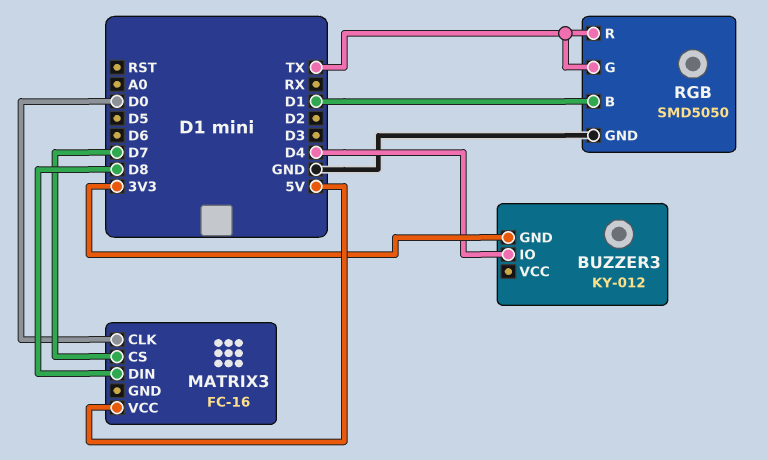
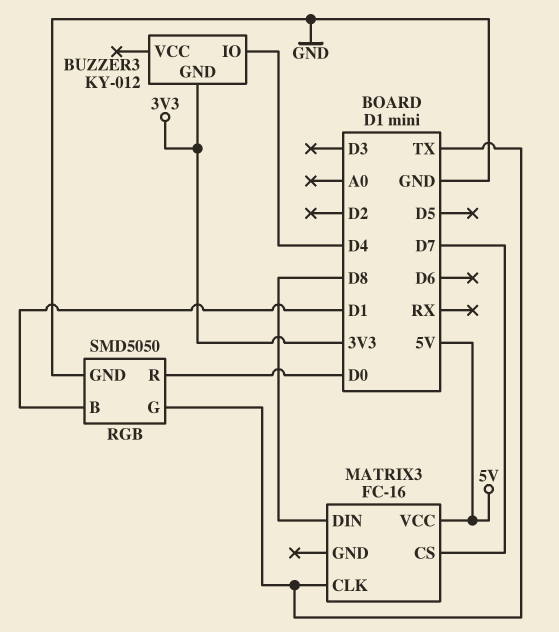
MATRIX3 pin CLK: D0 -> TX
RGB pin R: TX -> D0

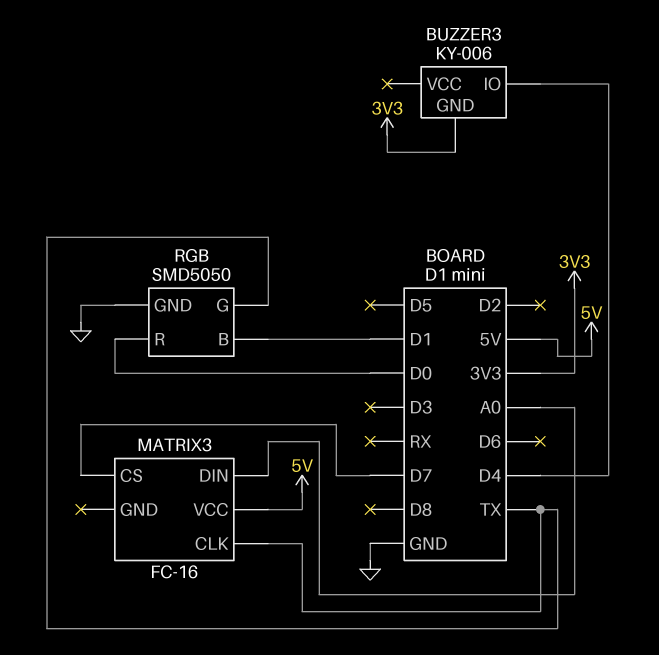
BUZZER3: KY-012 -> KY-006
MATRIX3 pin DIN: D8 -> A0

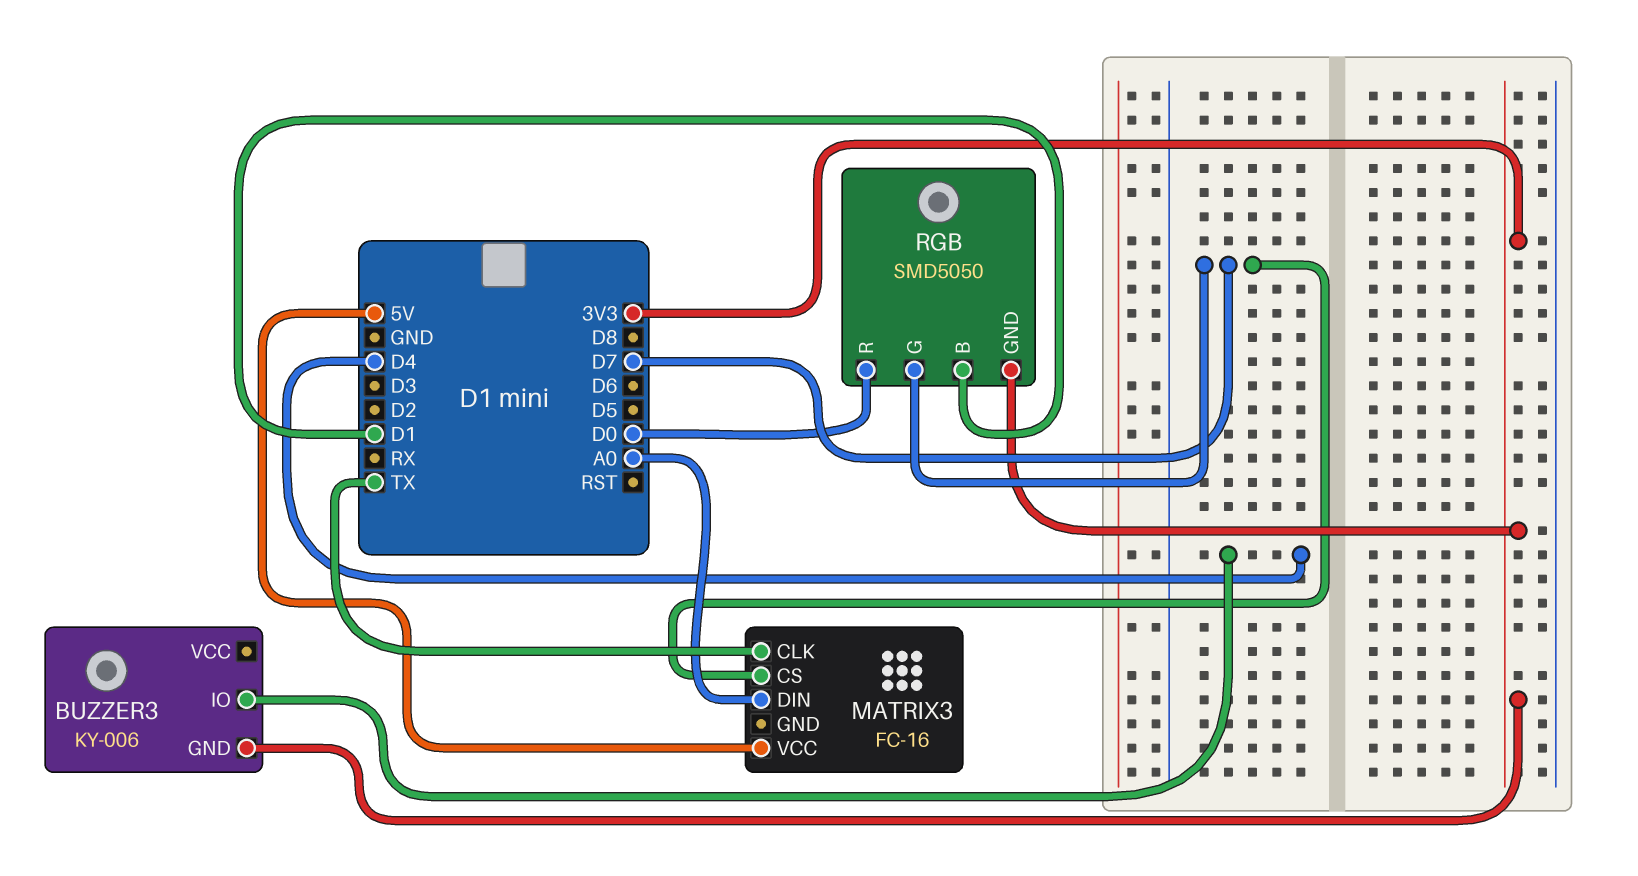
RGB pin G: TX -> D7
RGB pin GND: GND -> 3V3

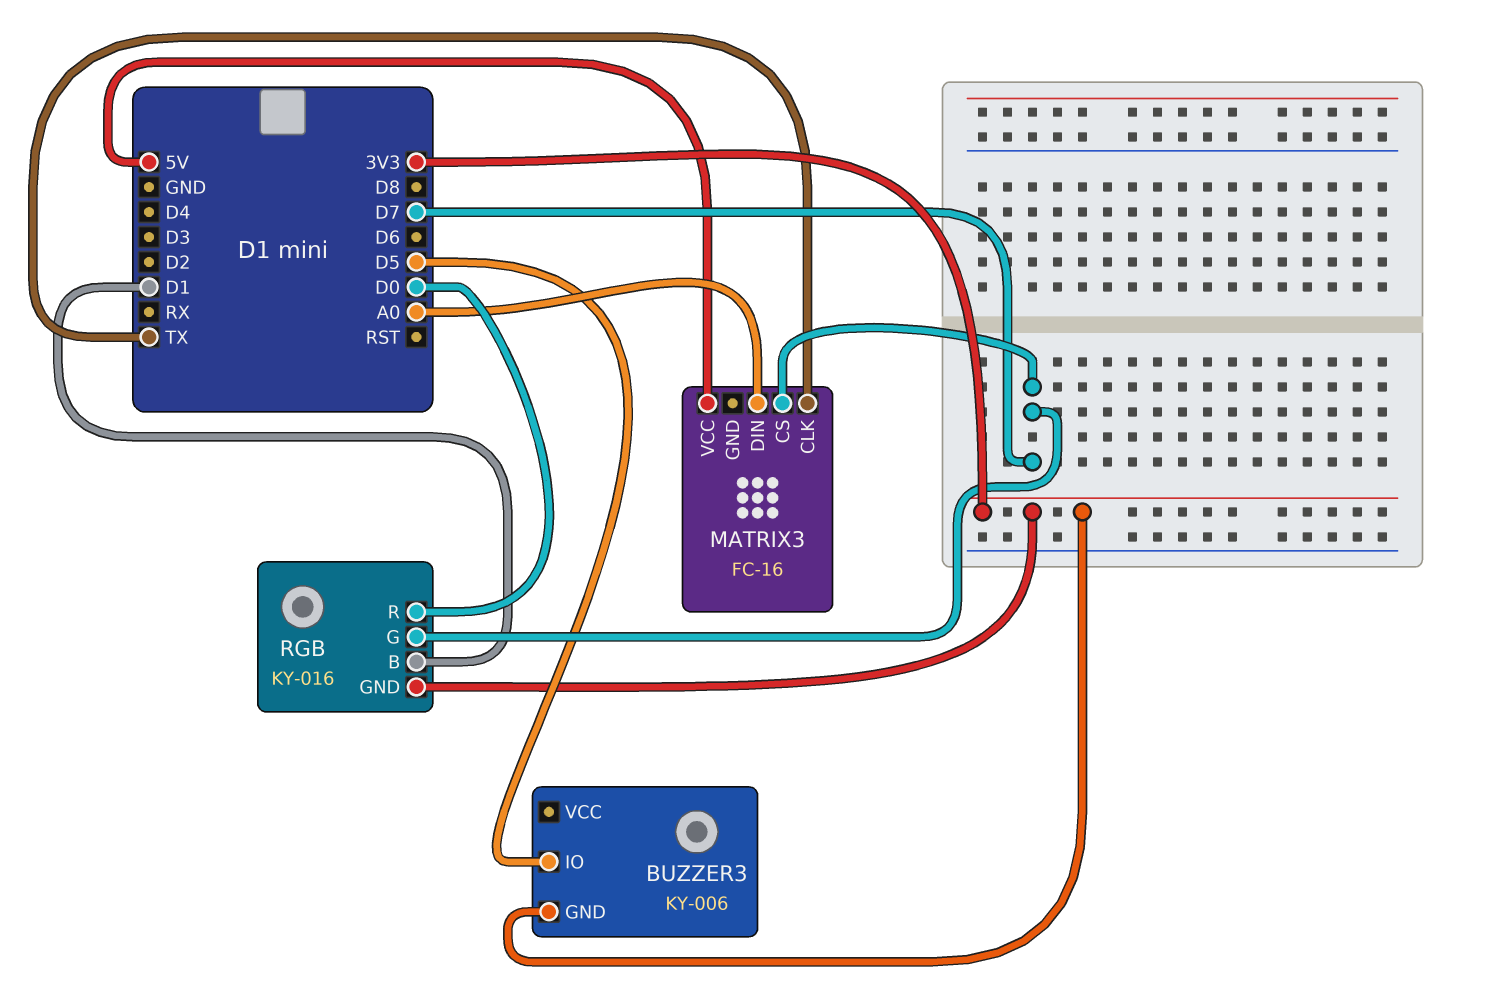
BUZZER3 pin IO: D4 -> D5
RGB: SMD5050 -> KY-016

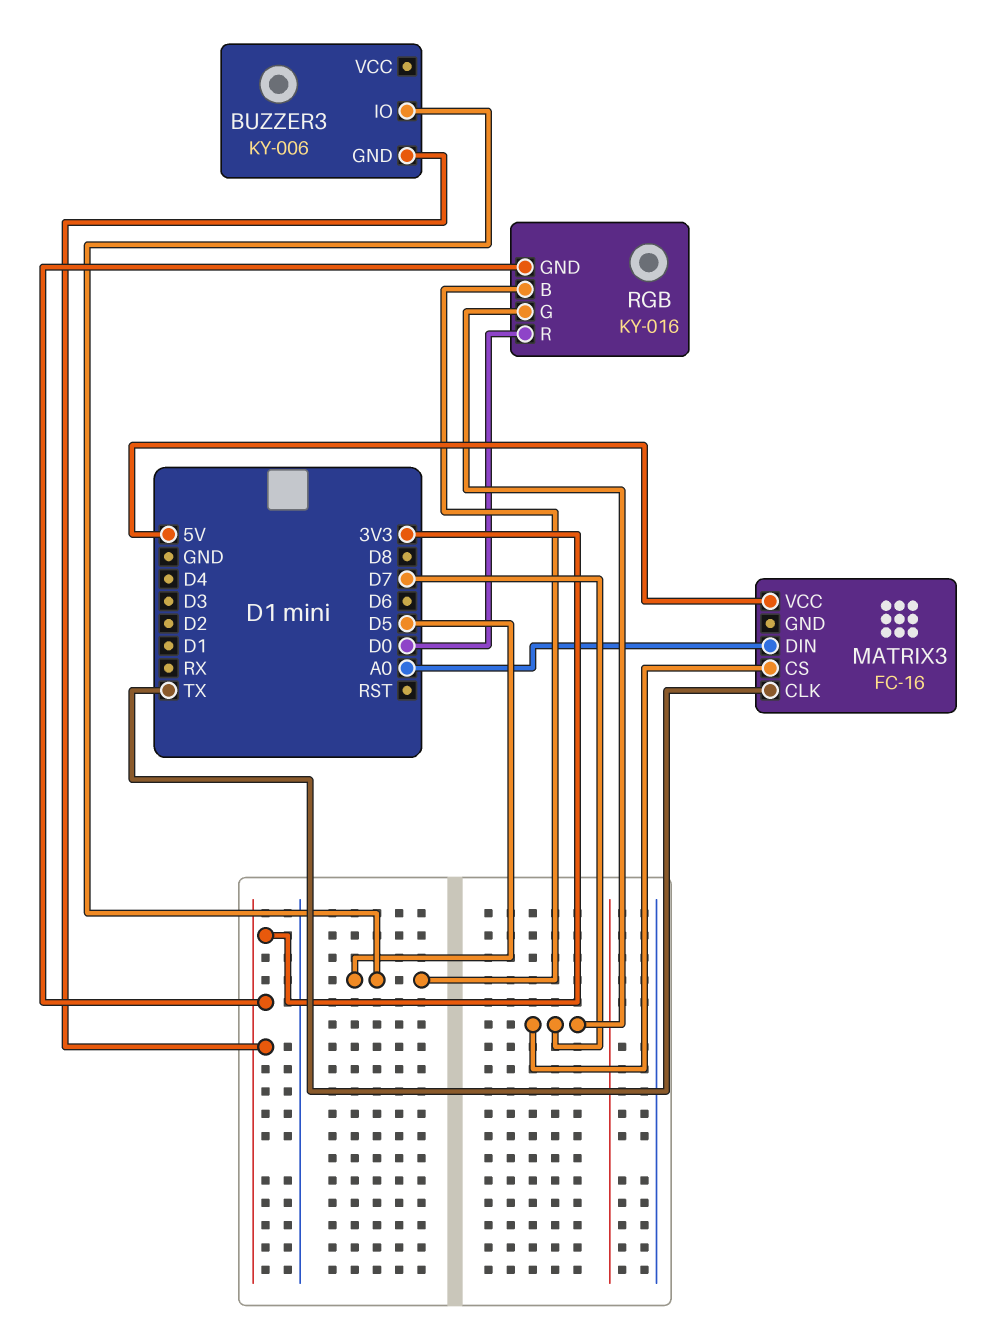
RGB pin B: D1 -> D5

